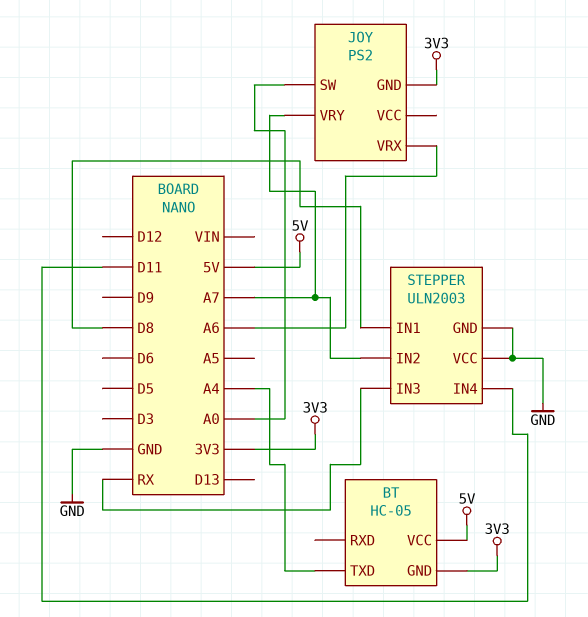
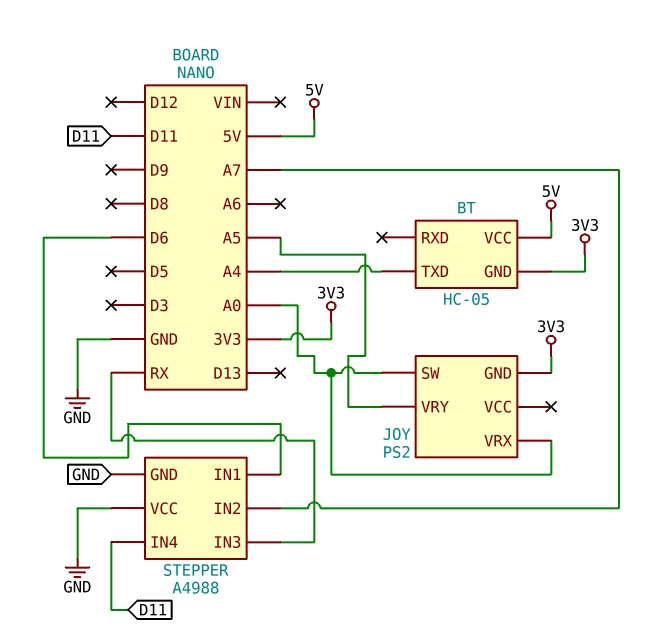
JOY pin VRX: A6 -> A0
JOY pin VRY: A7 -> A5
STEPPER: ULN2003 -> A4988
STEPPER pin IN1: D8 -> D6

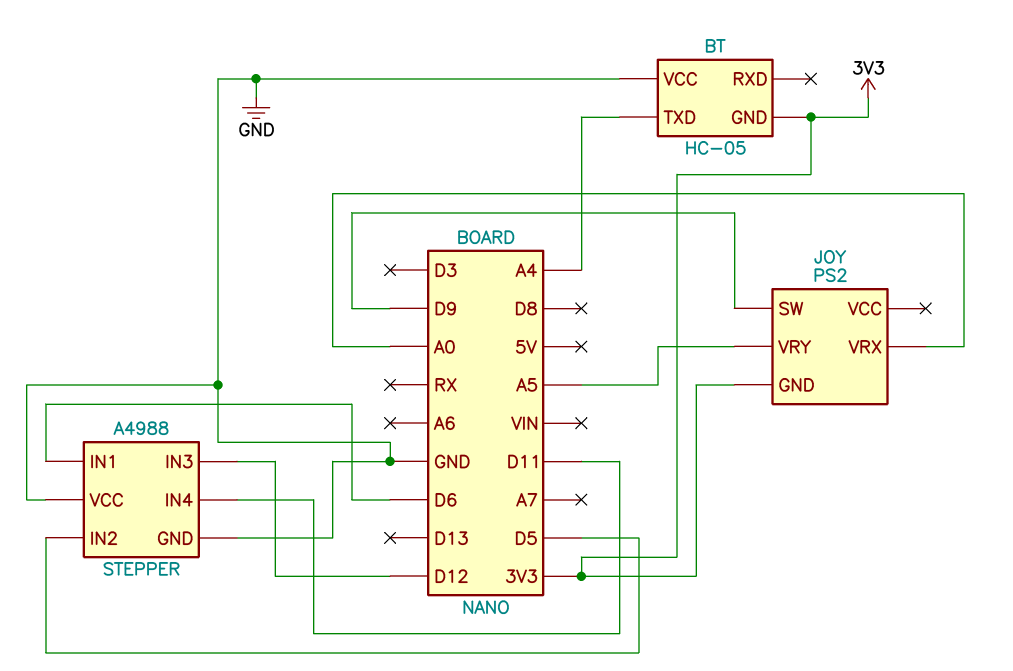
BT pin VCC: 5V -> GND
JOY pin SW: A0 -> D9
STEPPER pin IN2: A7 -> D5
STEPPER pin IN3: RX -> D12

